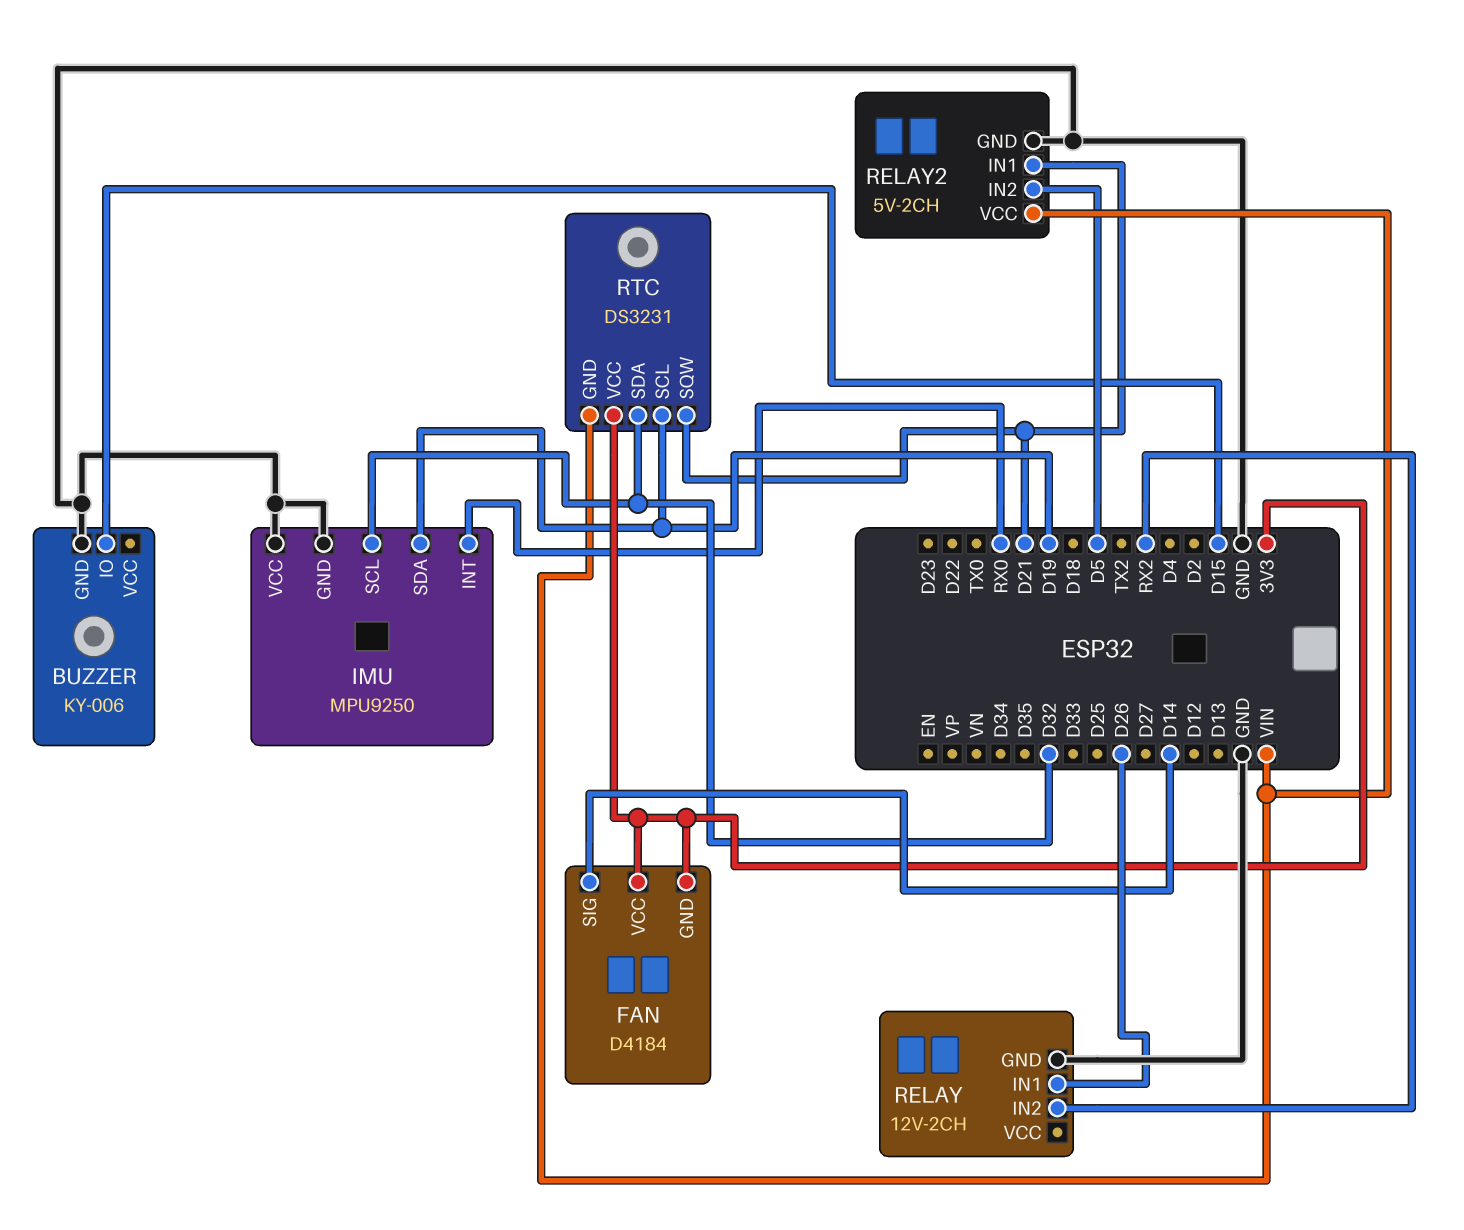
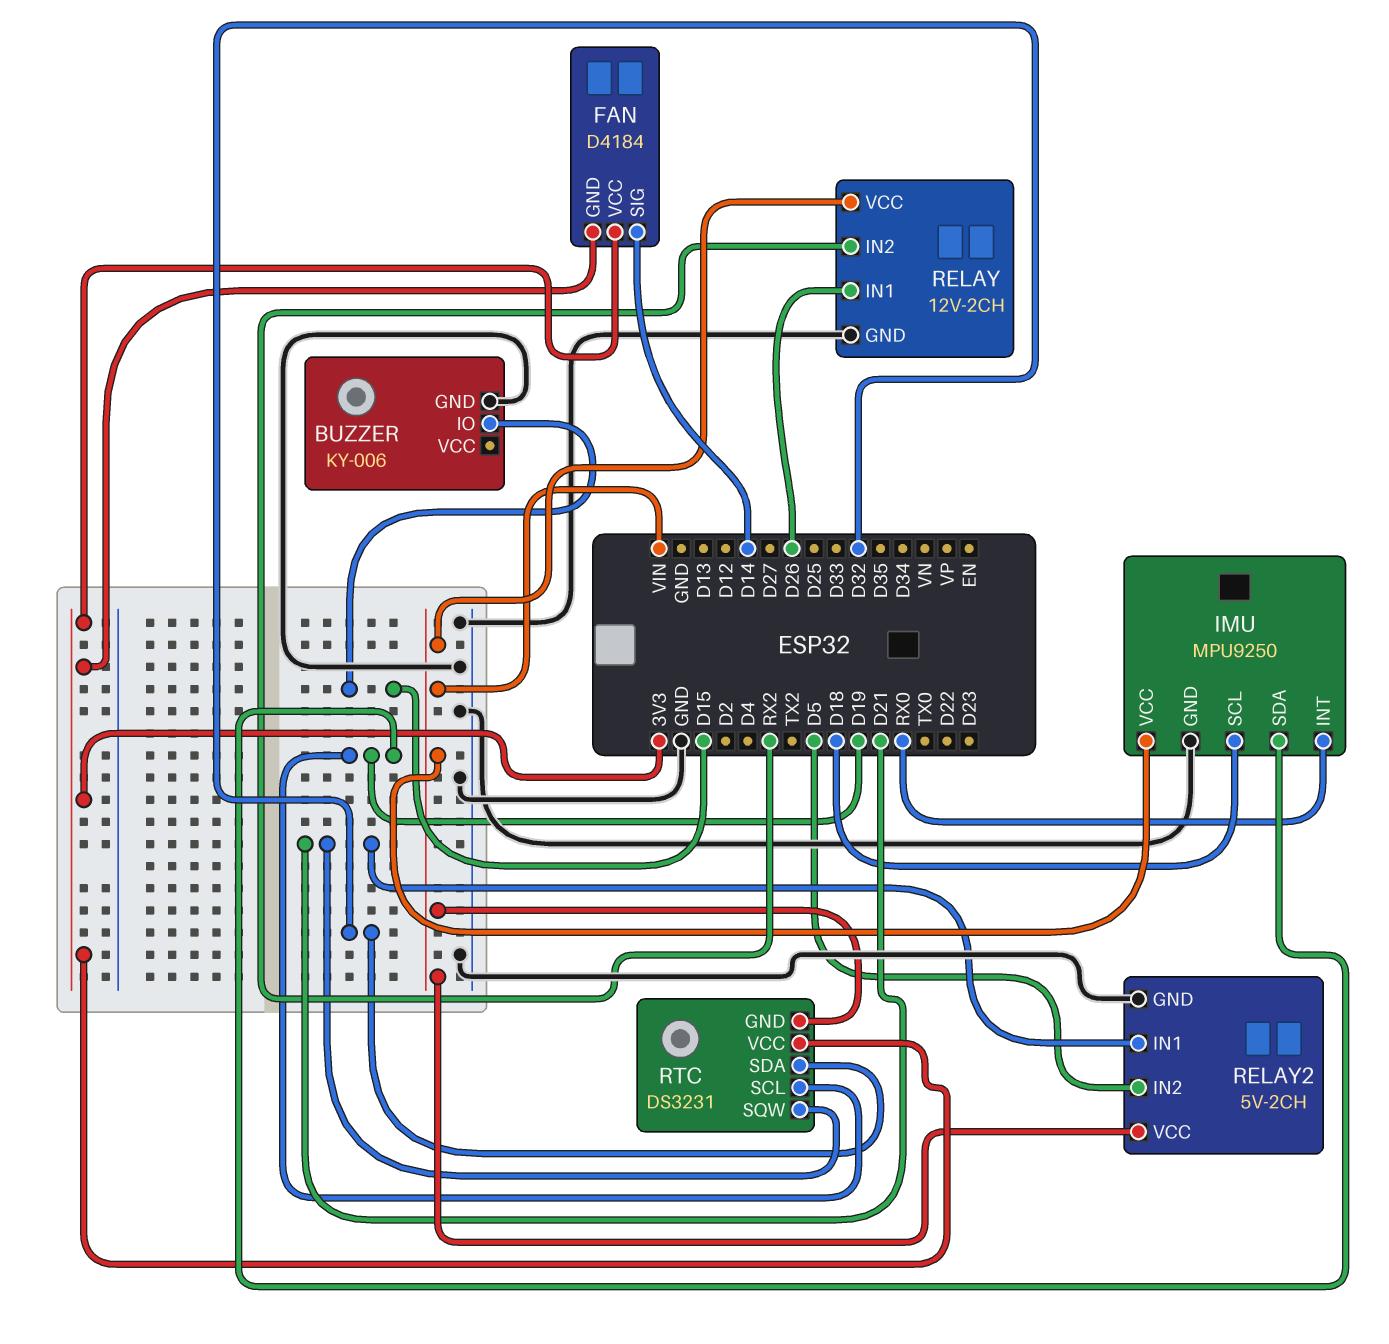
IMU pin SCL: D32 -> D18
IMU pin VCC: GND -> VIN
RELAY pin VCC: none -> VIN

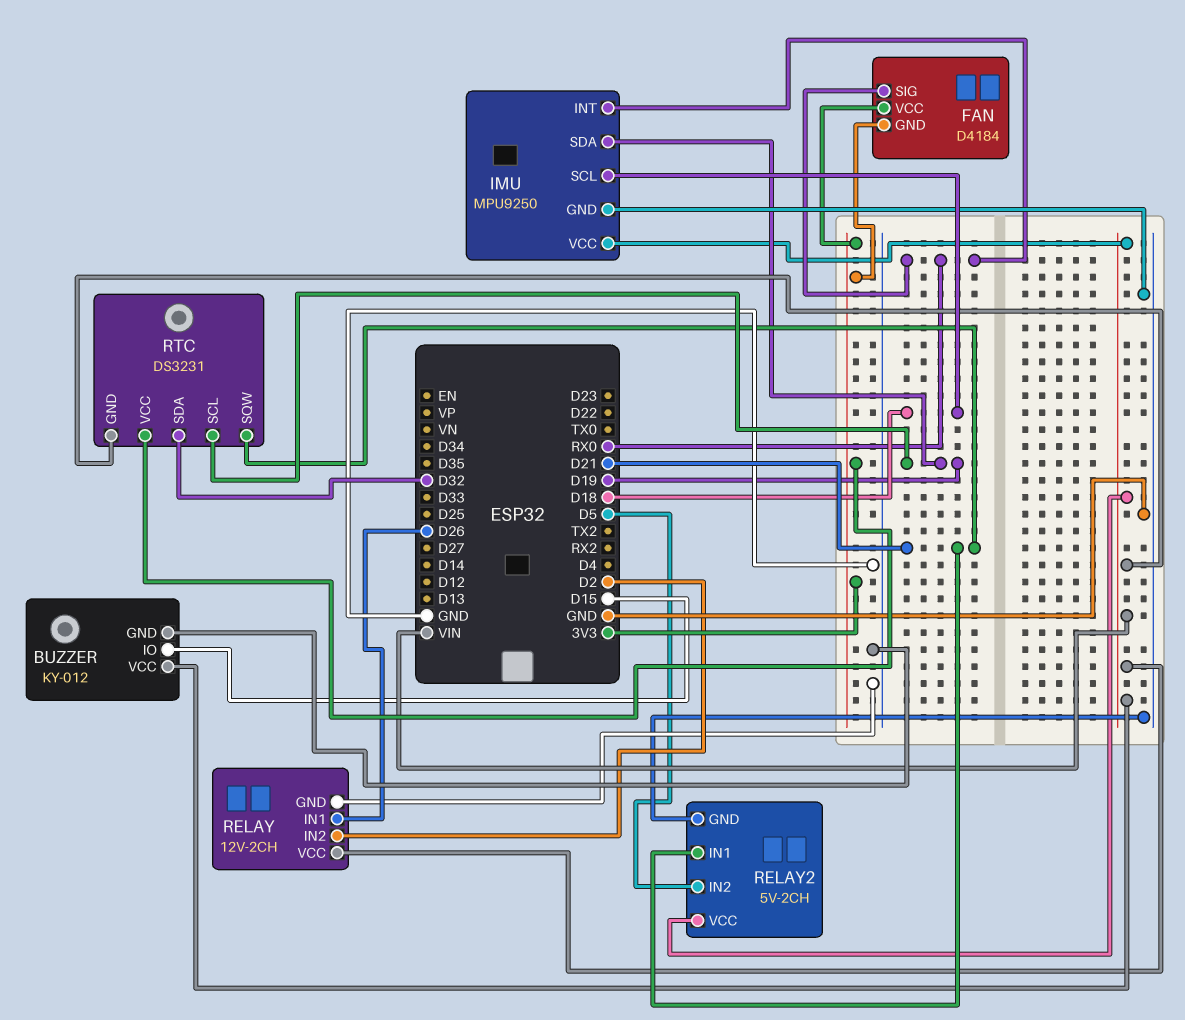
BUZZER: KY-006 -> KY-012
BUZZER pin VCC: none -> VIN
FAN pin SIG: D14 -> RX0
RELAY pin IN2: RX2 -> D2

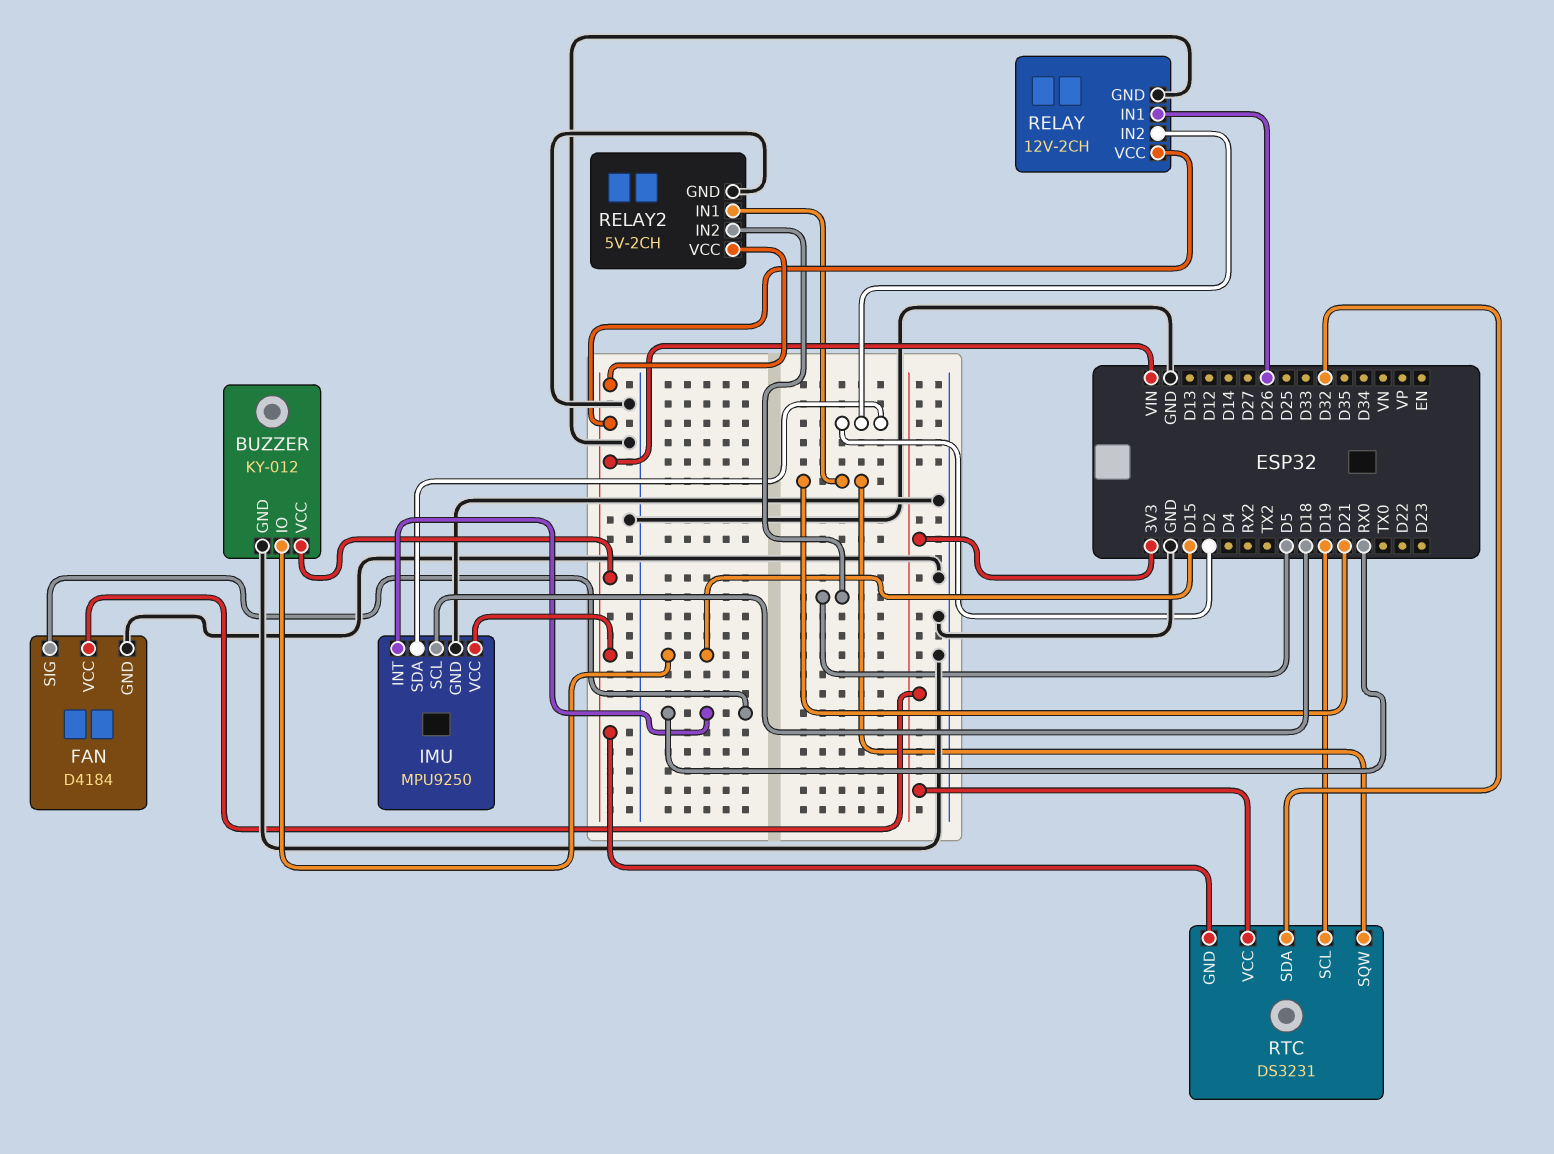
FAN pin GND: 3V3 -> GND
IMU pin SDA: D19 -> D2

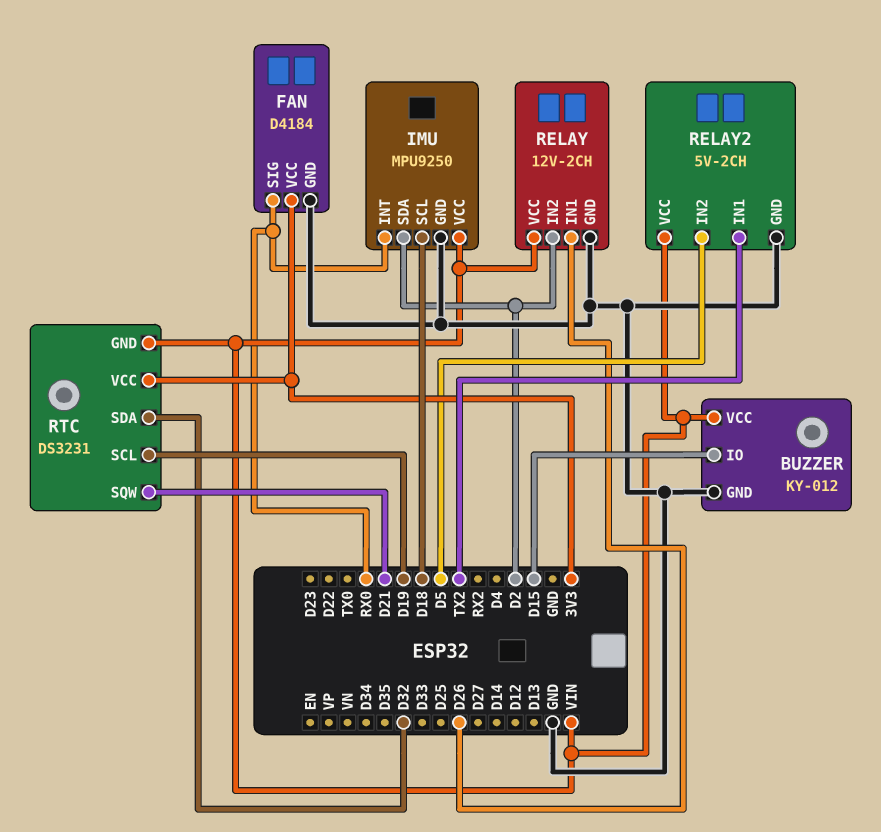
RELAY2 pin IN1: D21 -> TX2

